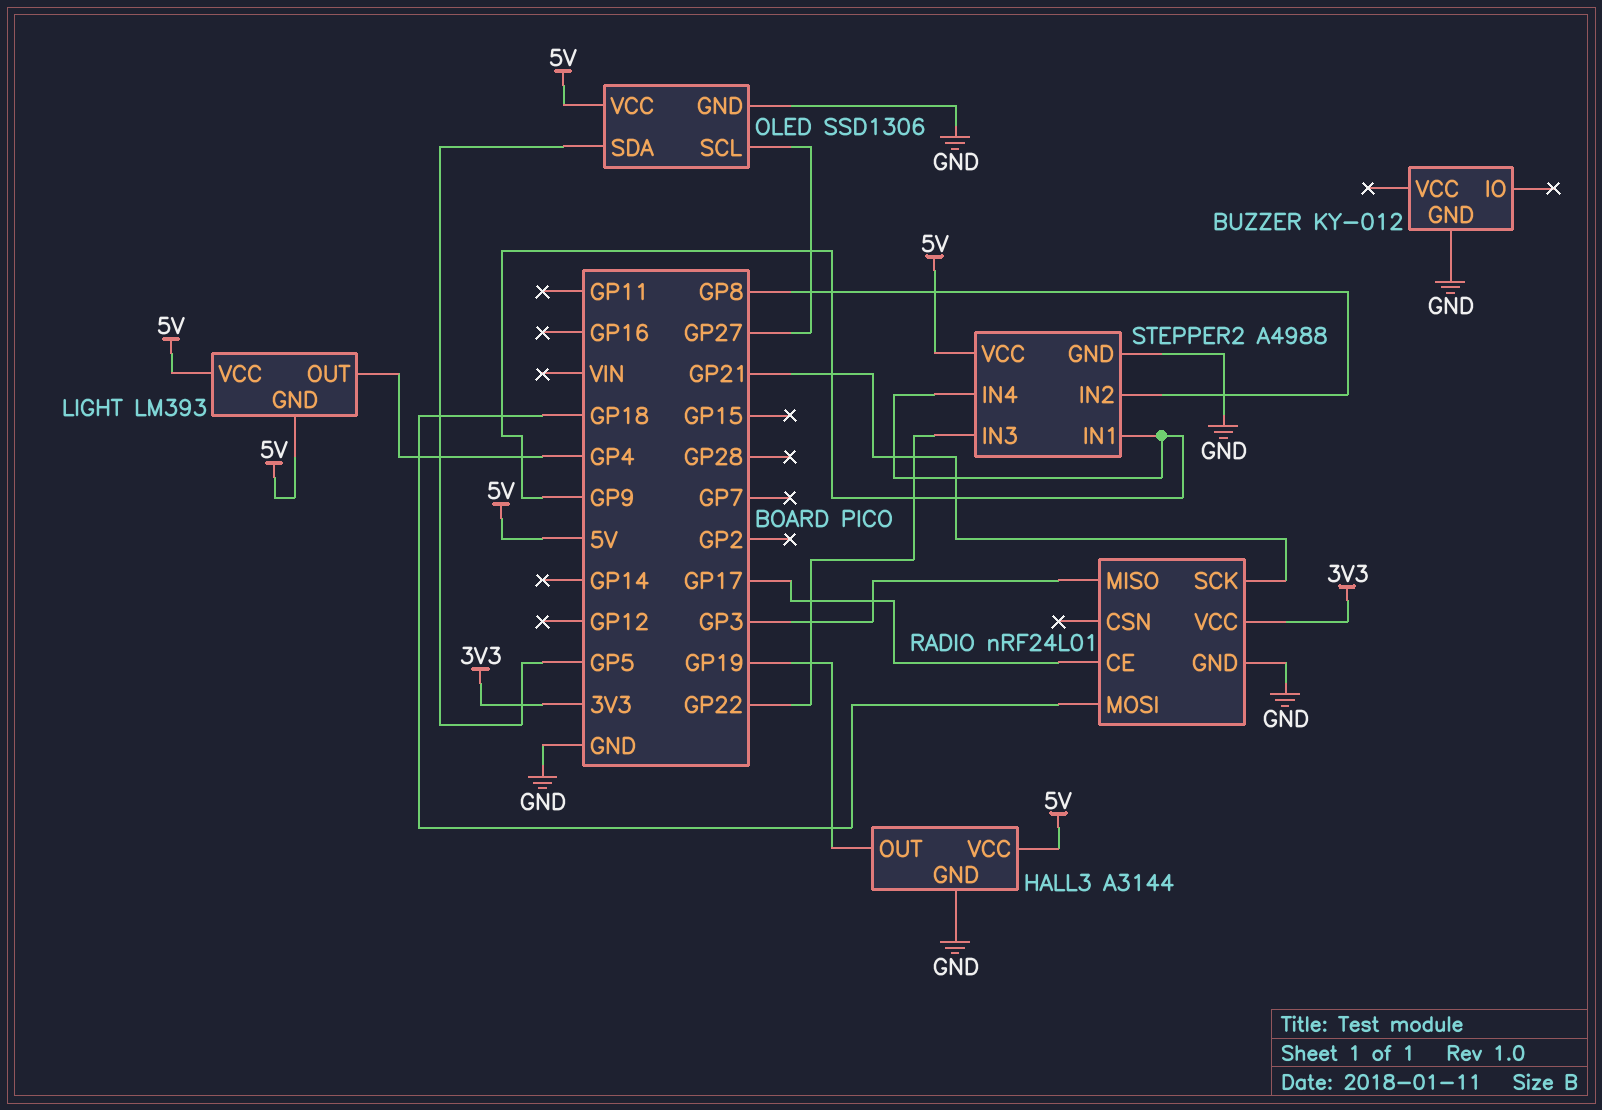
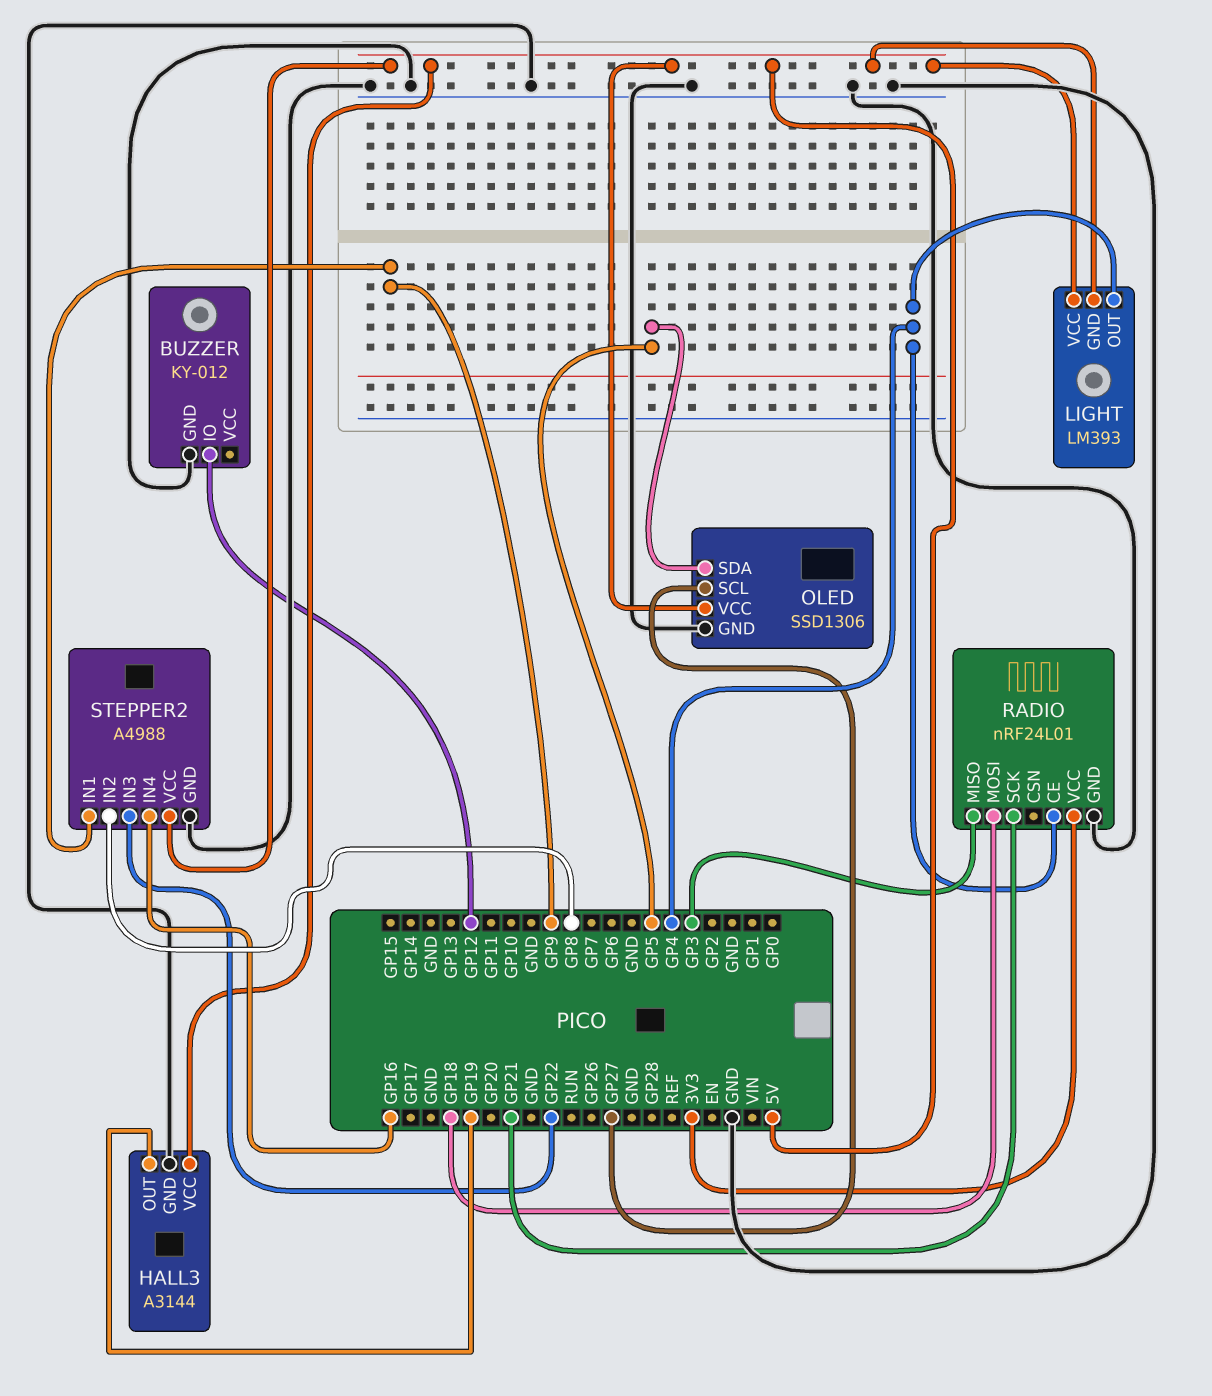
BUZZER pin IO: none -> GP12
RADIO pin CE: GP17 -> GP4
STEPPER2 pin IN4: GP9 -> GP16

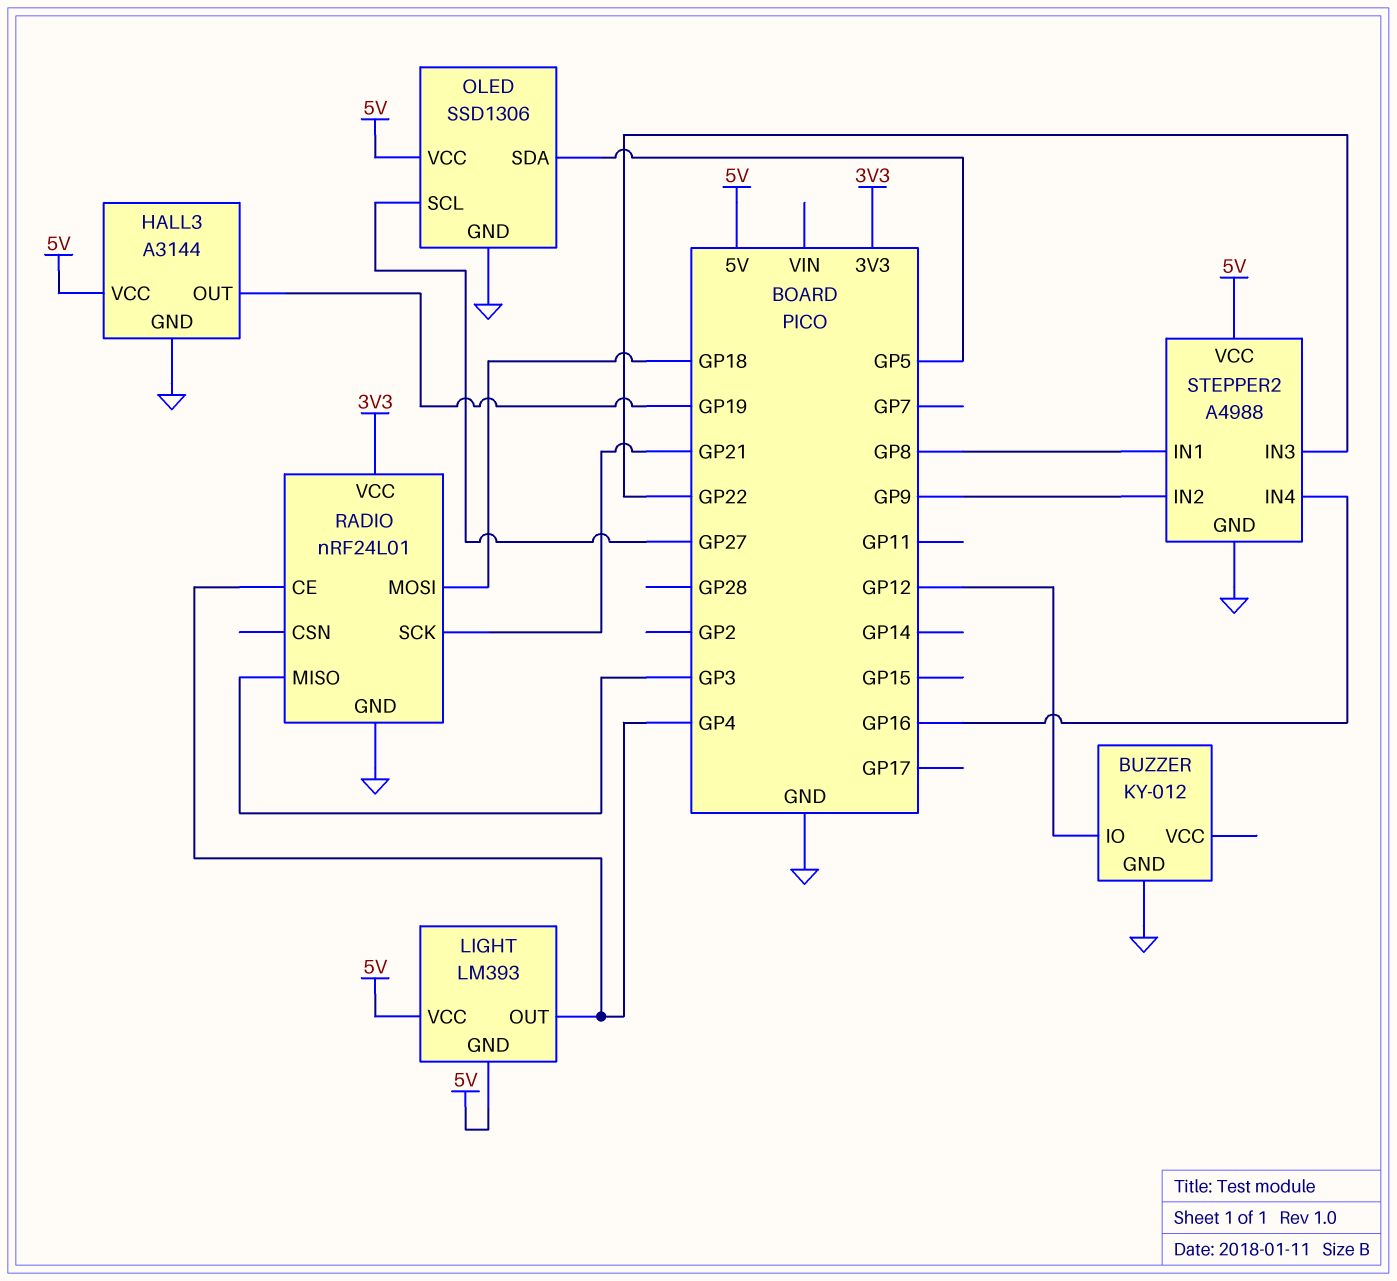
STEPPER2 pin IN1: GP9 -> GP8
STEPPER2 pin IN2: GP8 -> GP9

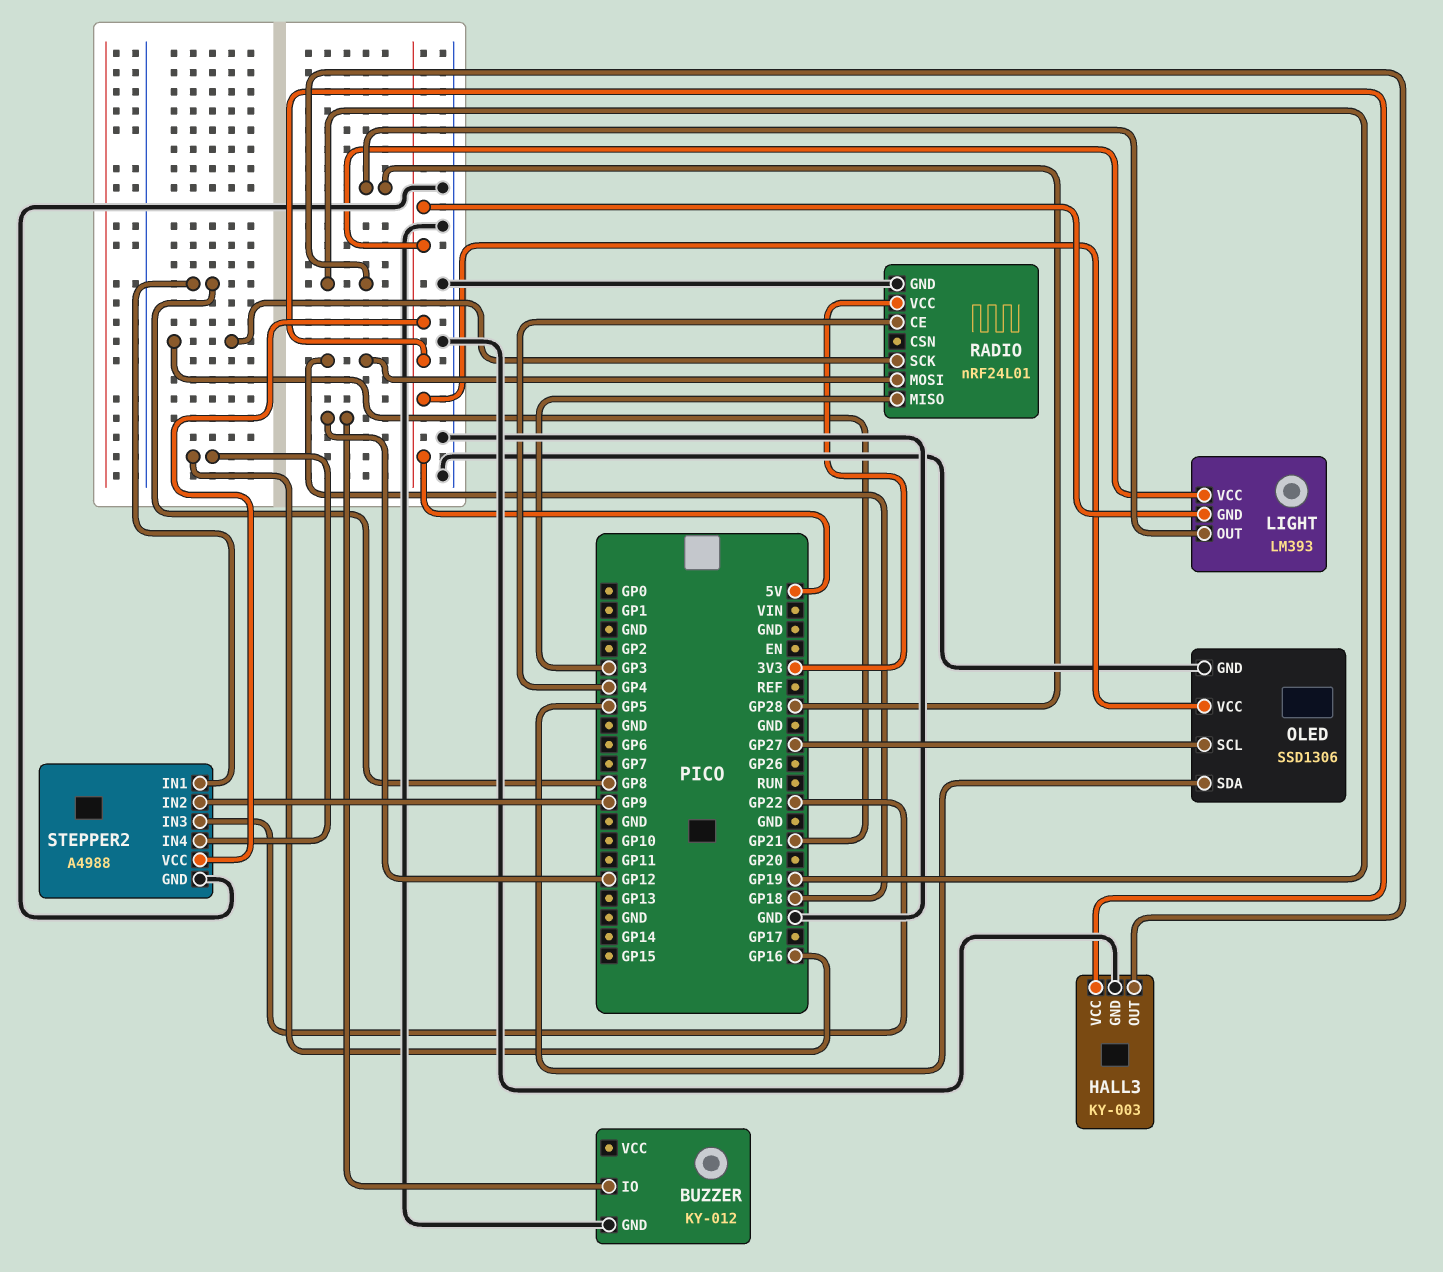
HALL3: A3144 -> KY-003
LIGHT pin OUT: GP4 -> GP28

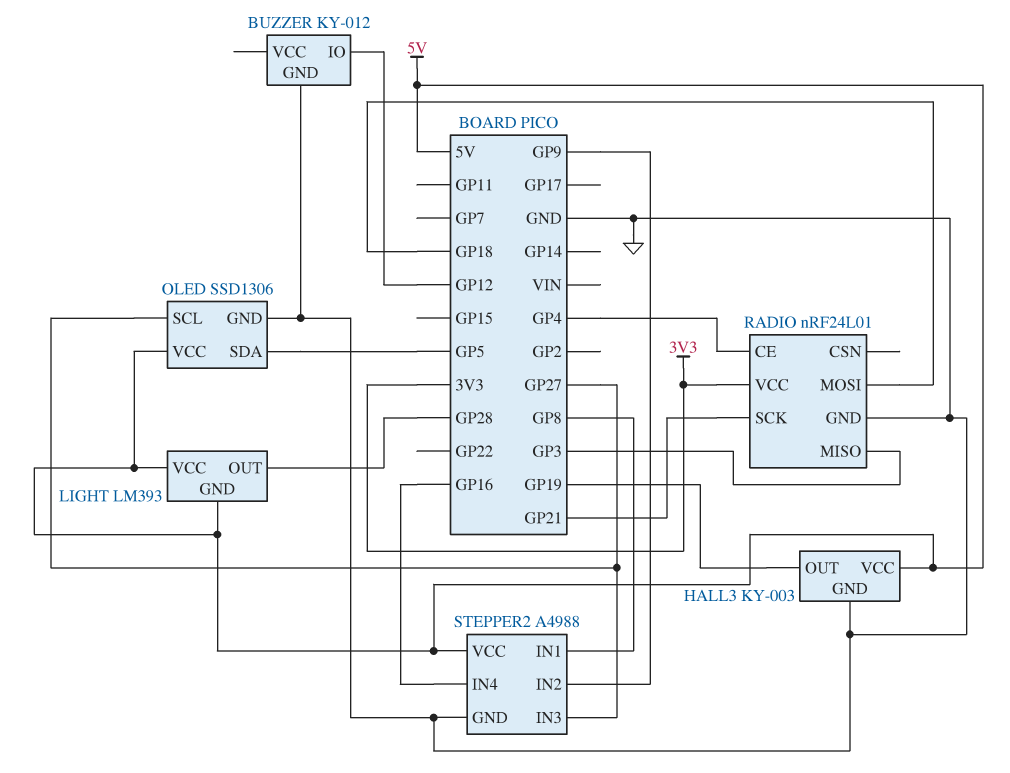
STEPPER2 pin IN3: GP22 -> GP27

